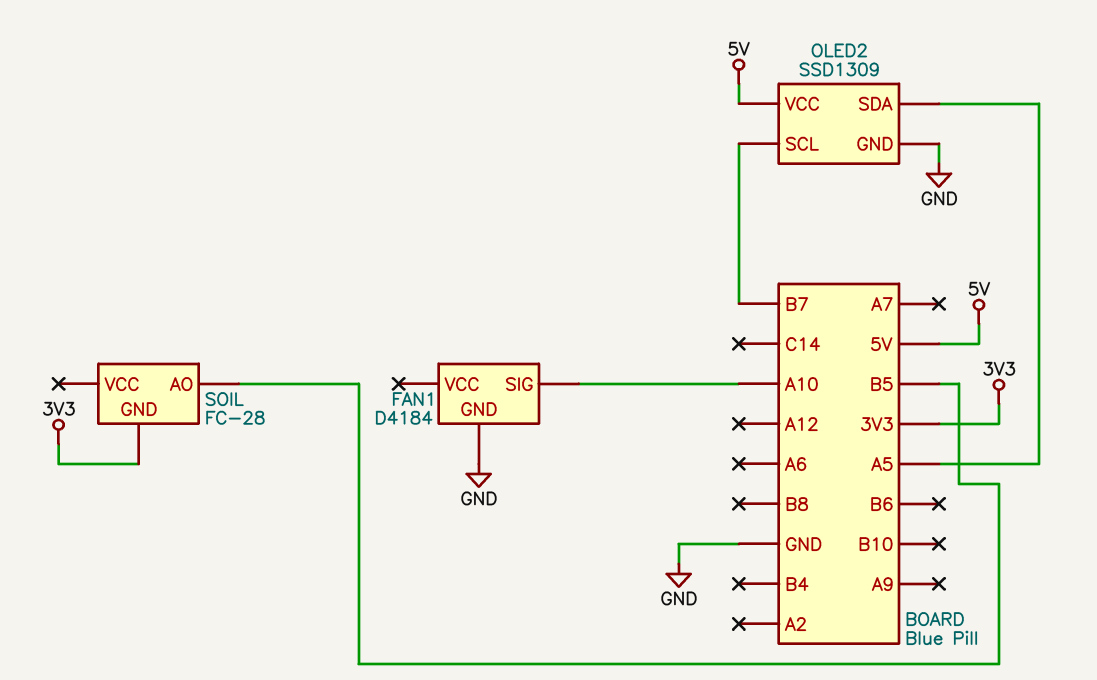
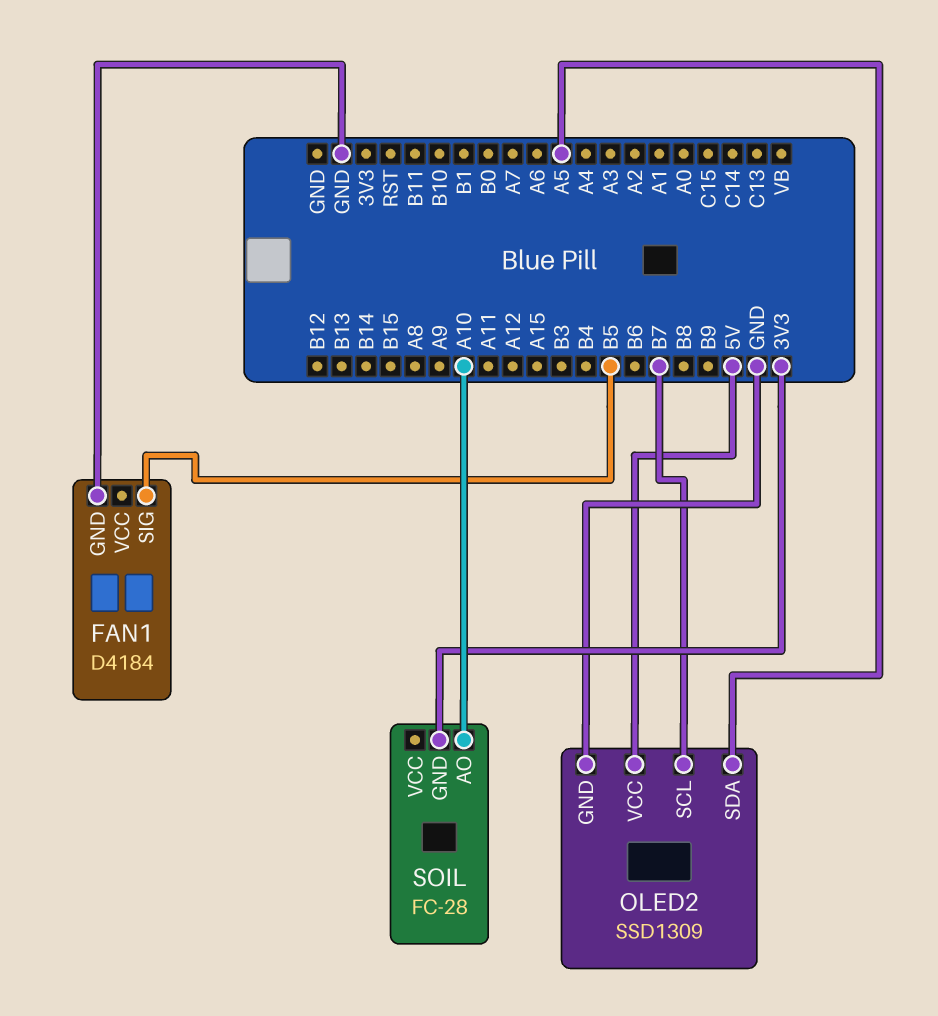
FAN1 pin SIG: A10 -> B5
SOIL pin AO: B5 -> A10

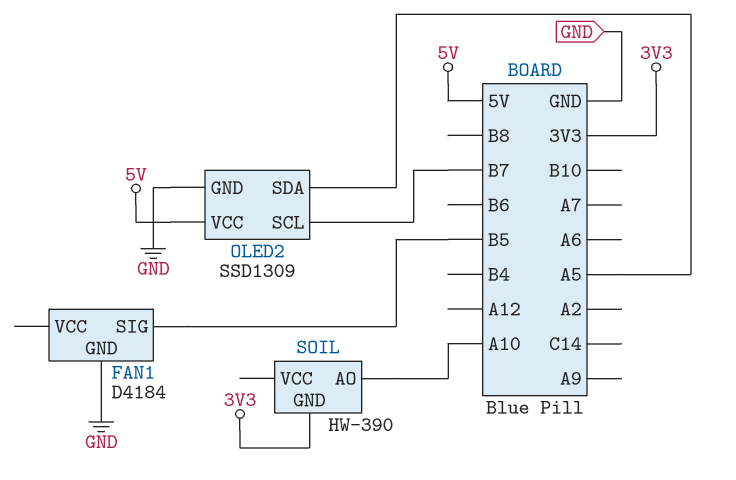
SOIL: FC-28 -> HW-390

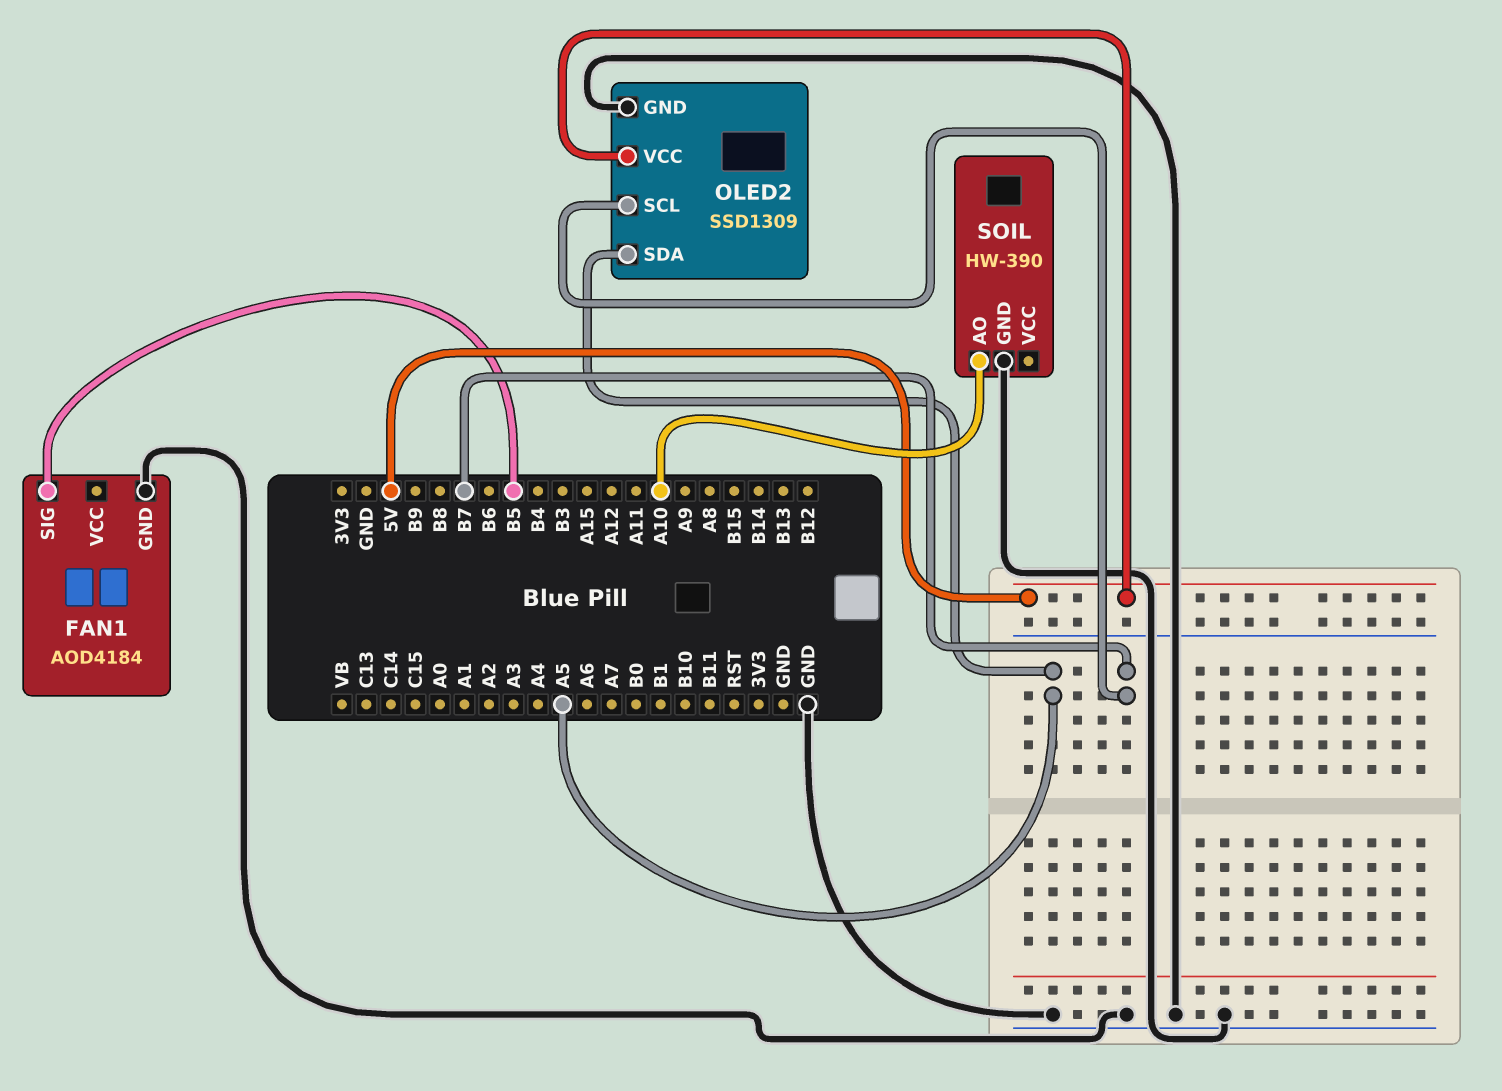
FAN1: D4184 -> AOD4184
SOIL pin GND: 3V3 -> GND

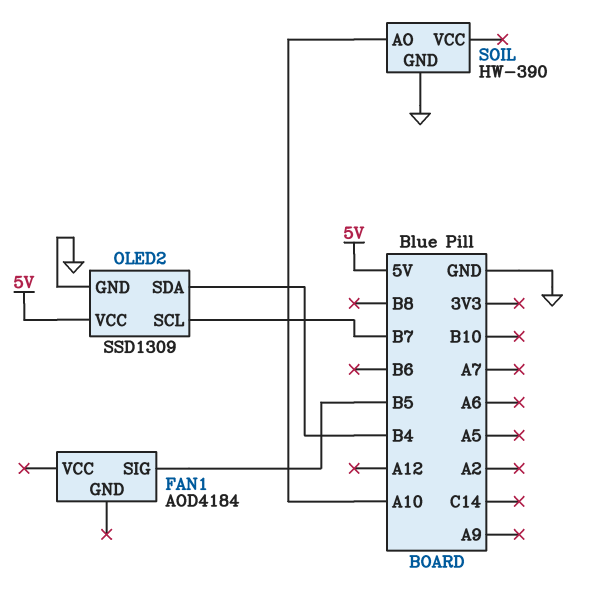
FAN1 pin GND: GND -> none
OLED2 pin SDA: A5 -> B4

